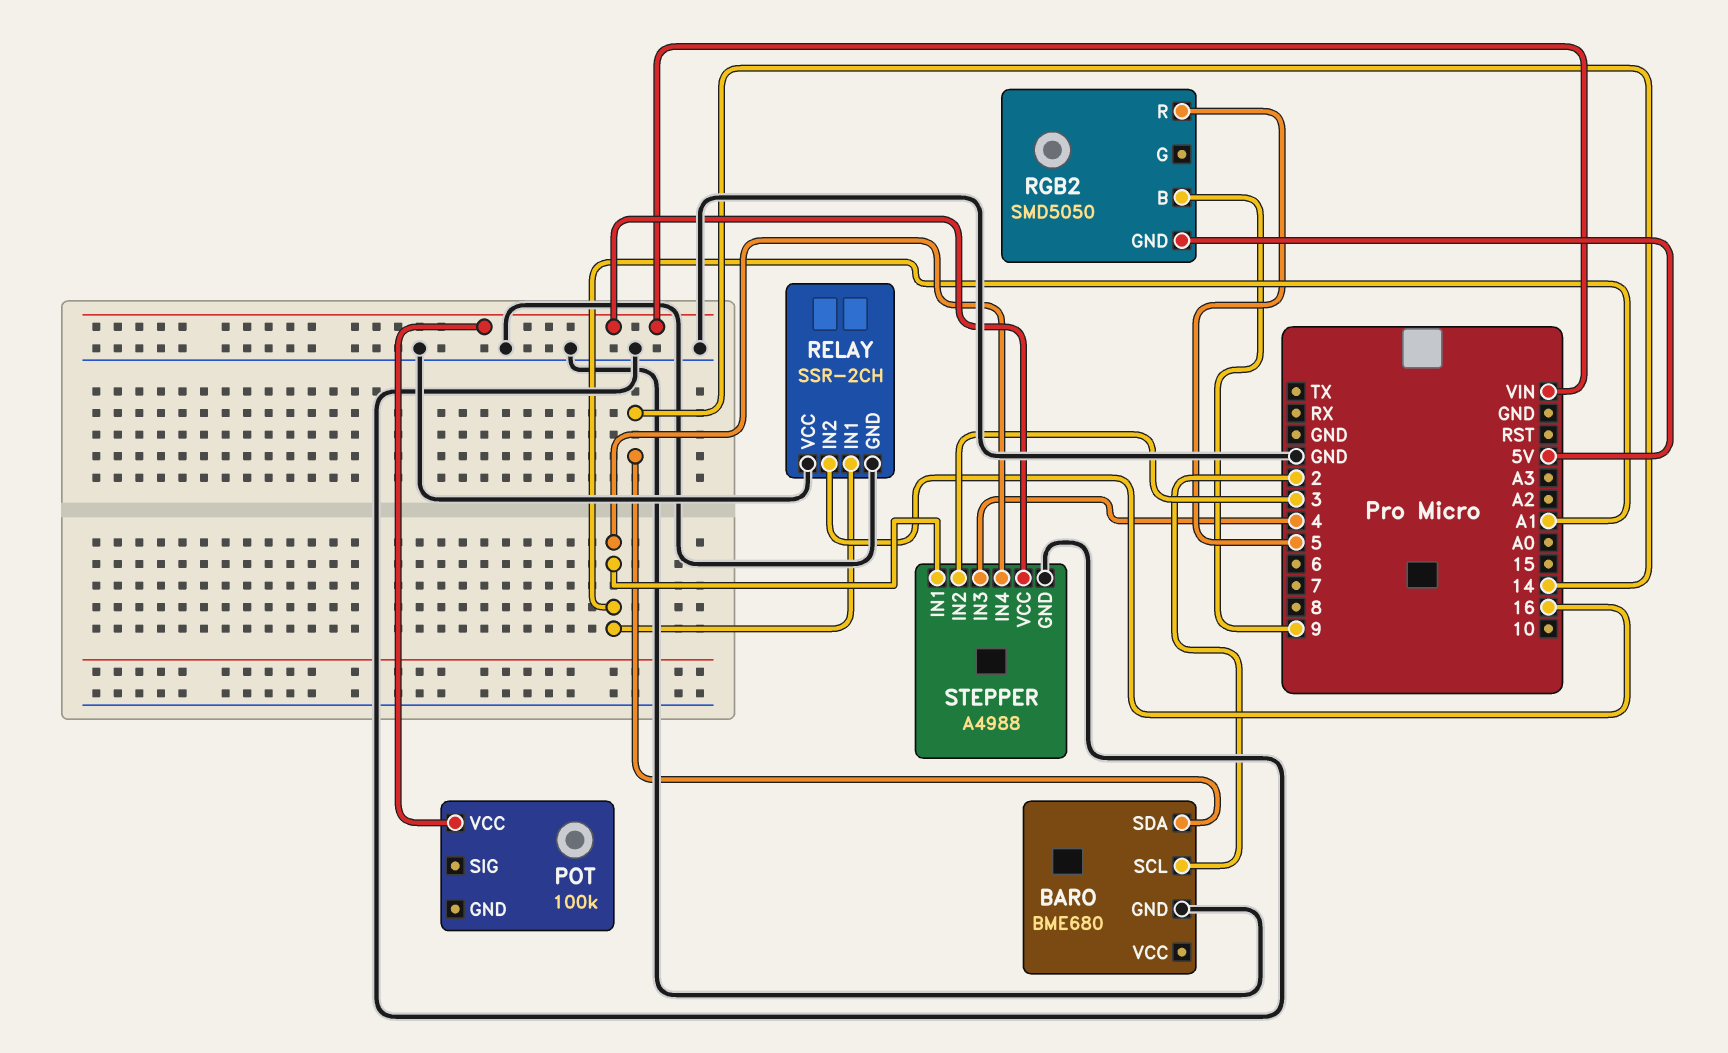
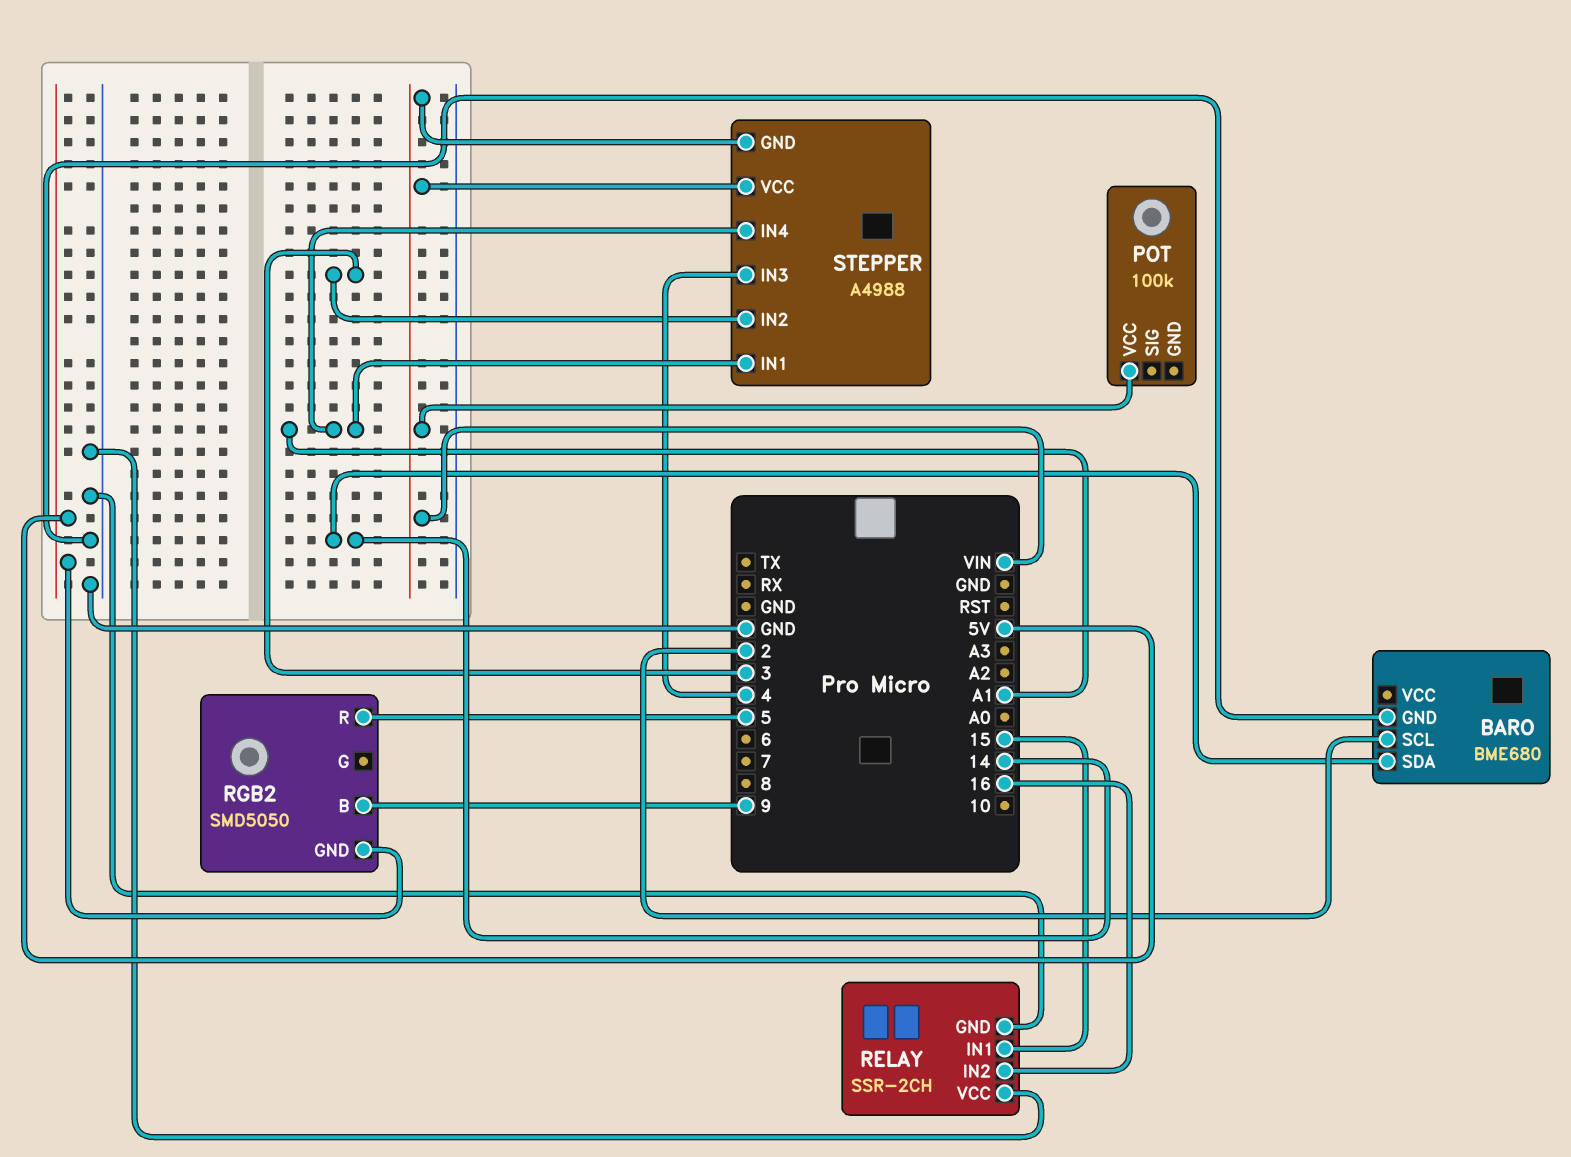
RELAY pin IN1: A1 -> 15
STEPPER pin GND: GND -> VIN

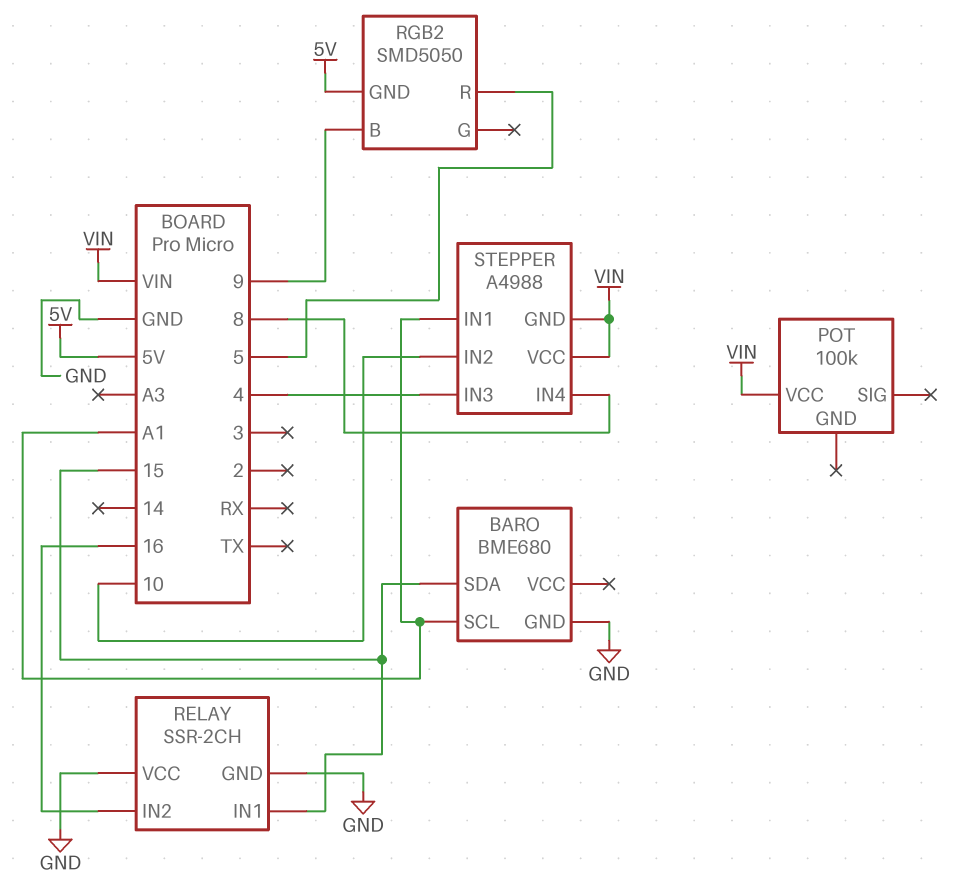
BARO pin SCL: 2 -> A1
BARO pin SDA: 14 -> 15
STEPPER pin IN2: 3 -> 10
STEPPER pin IN4: A1 -> 8

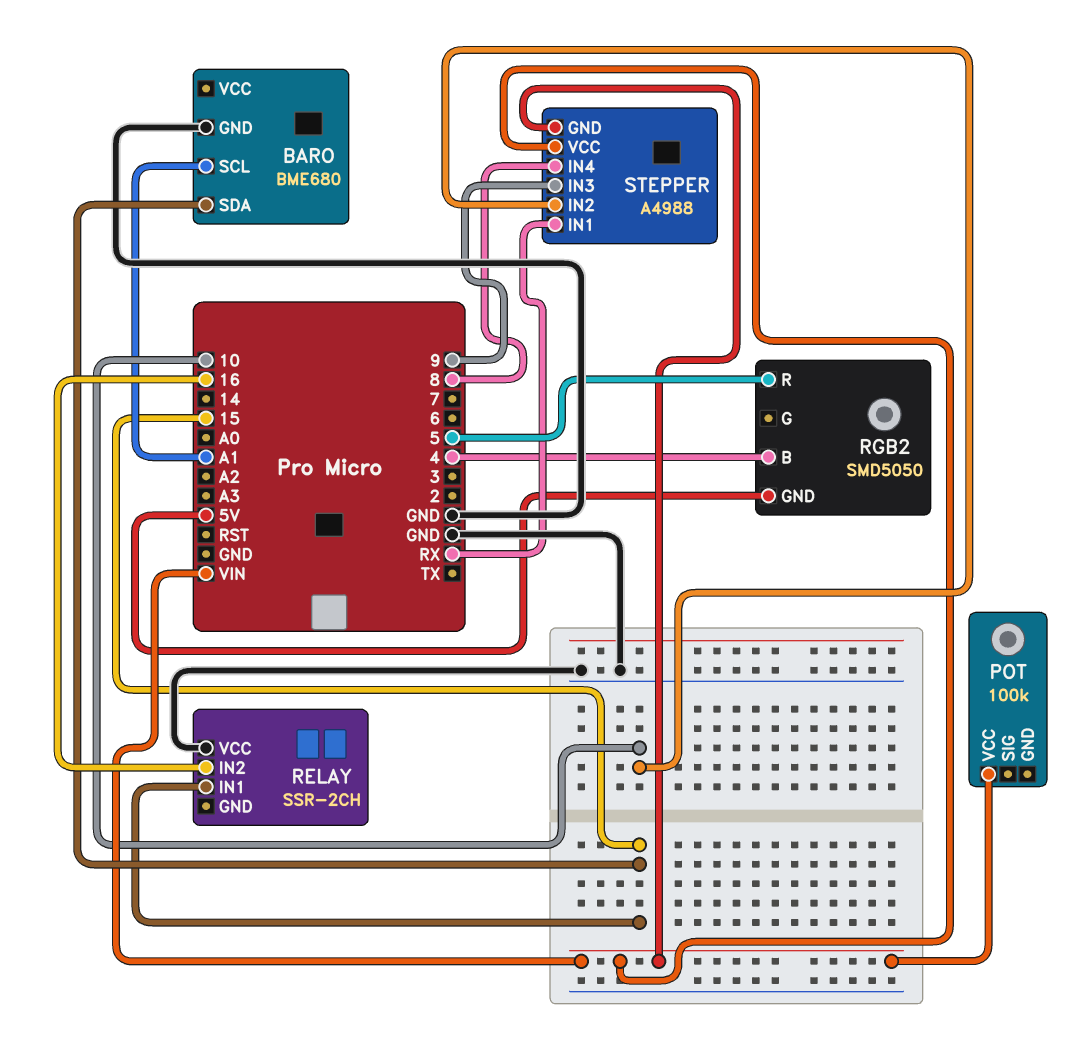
RELAY pin GND: GND -> none
RGB2 pin B: 9 -> 4
STEPPER pin IN1: A1 -> RX
STEPPER pin IN3: 4 -> 9

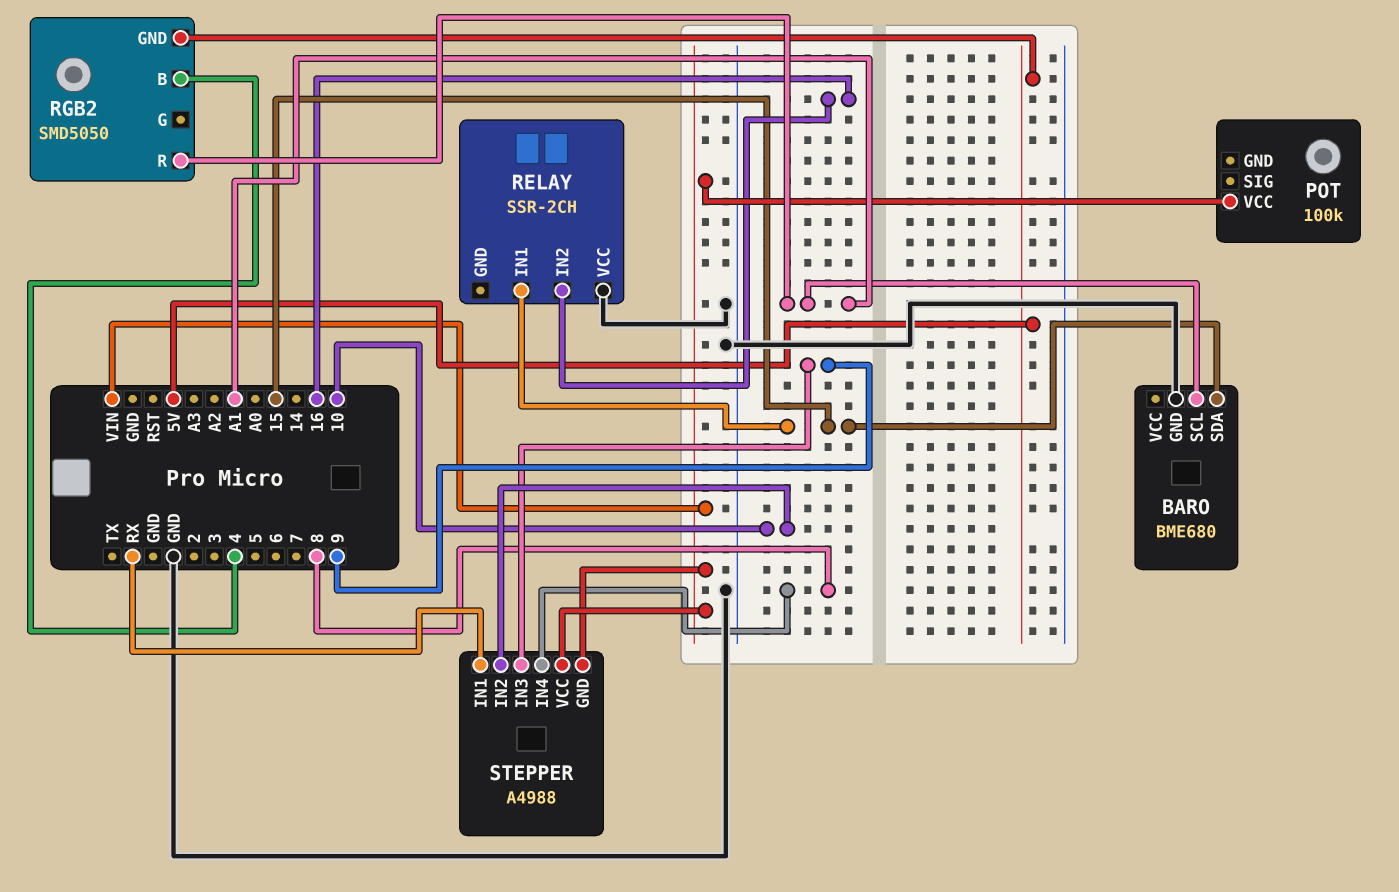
RGB2 pin R: 5 -> A1

